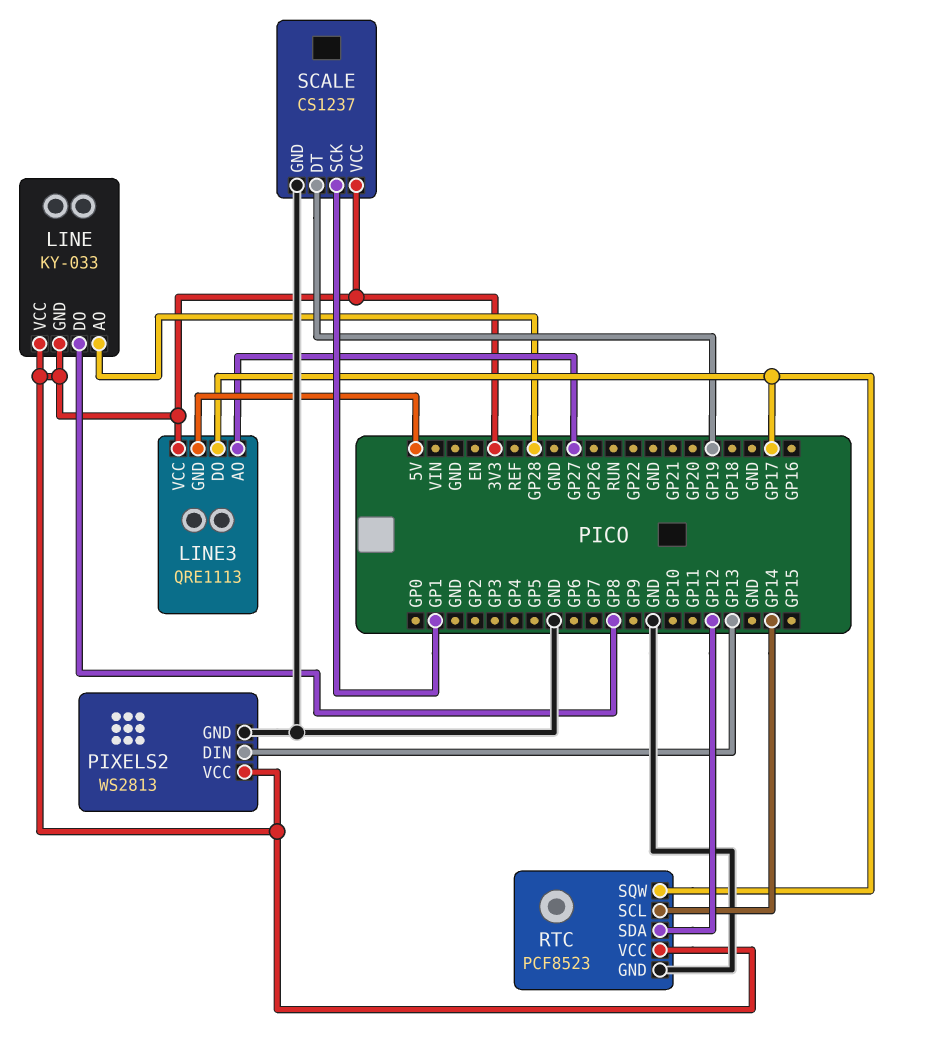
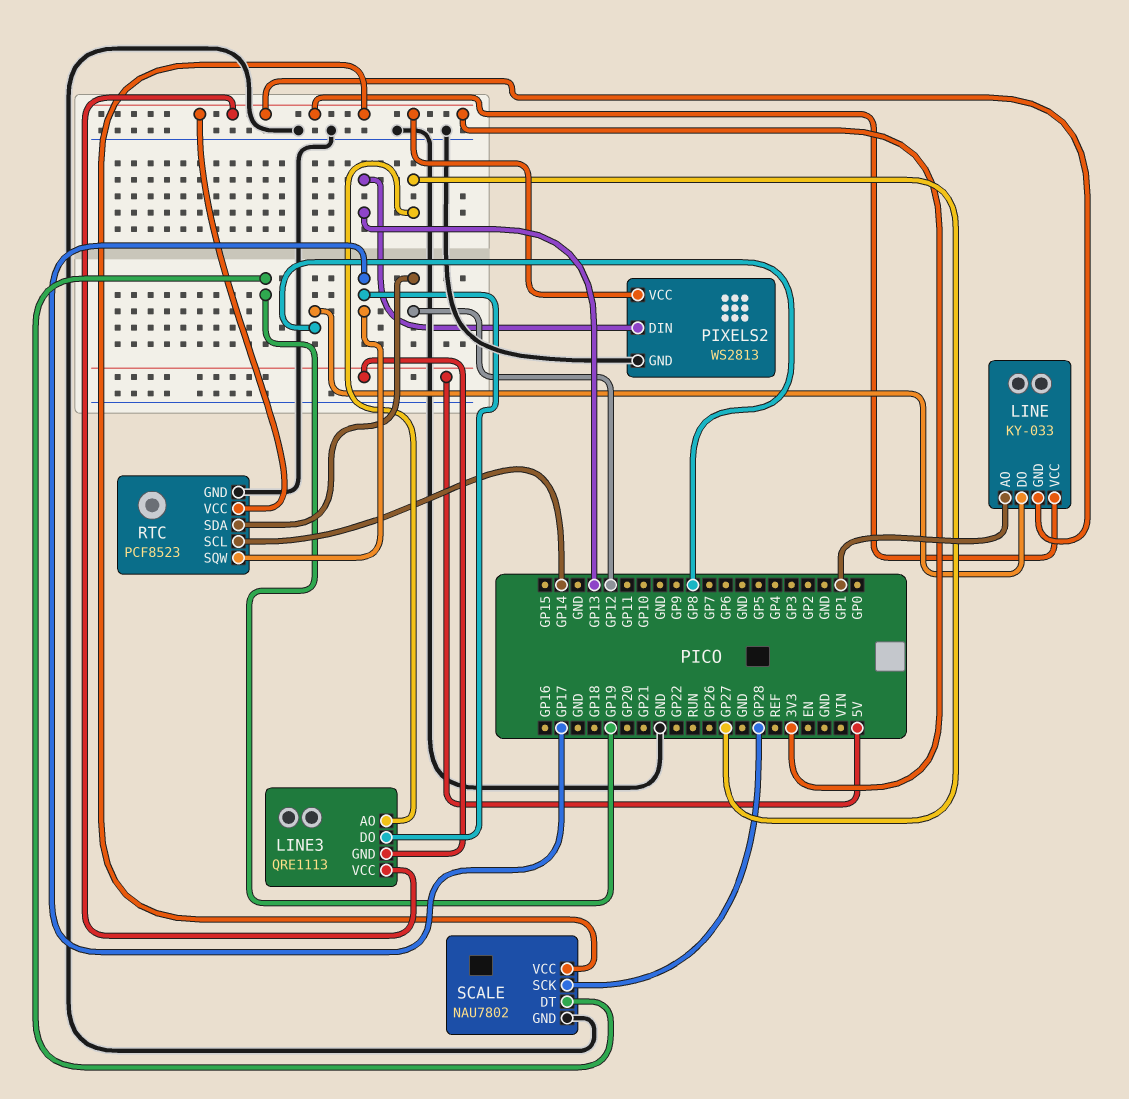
LINE pin AO: GP28 -> GP1
SCALE: CS1237 -> NAU7802
SCALE pin SCK: GP1 -> GP28

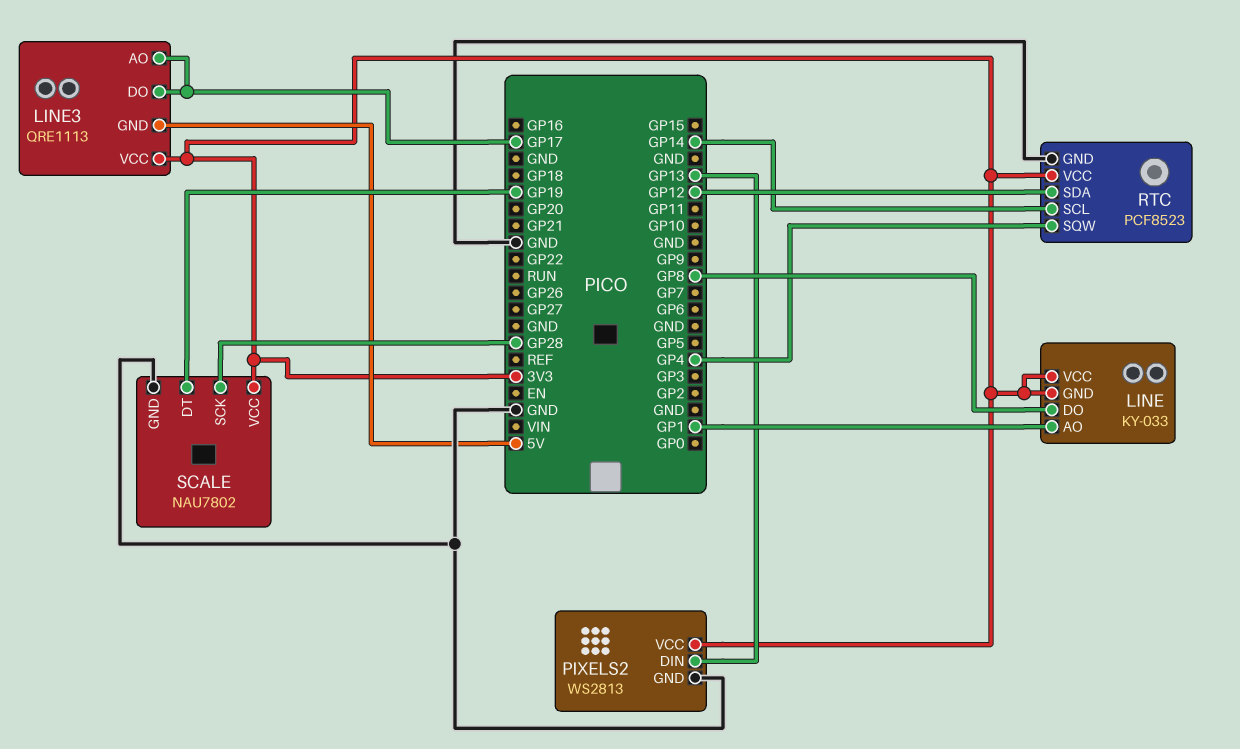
LINE3 pin AO: GP27 -> GP17
RTC pin SQW: GP17 -> GP4

